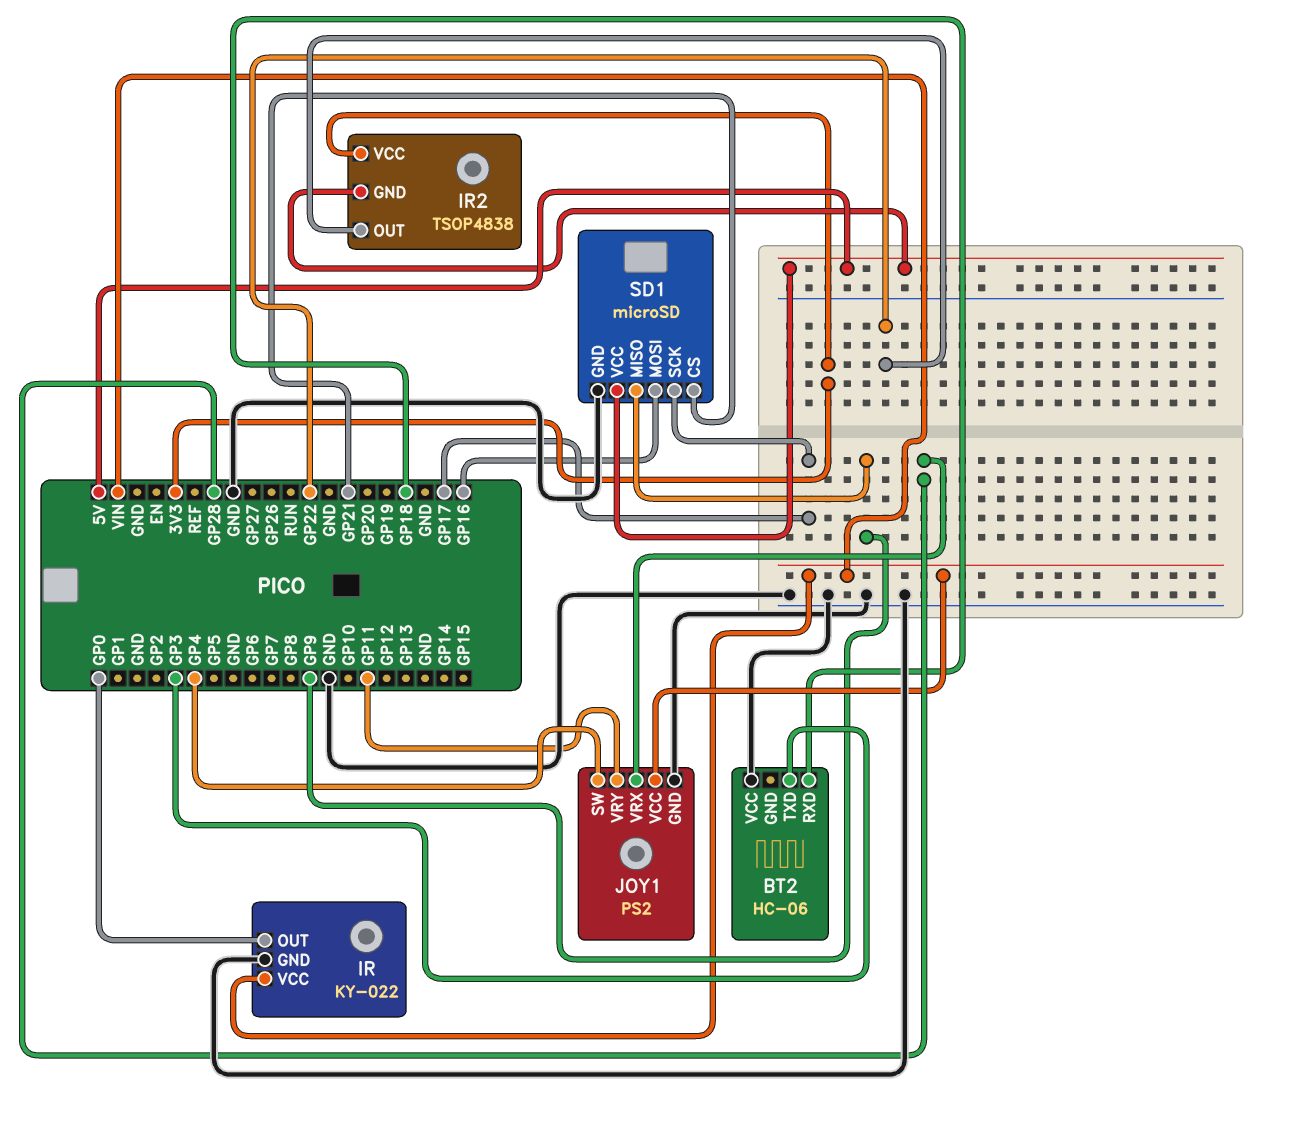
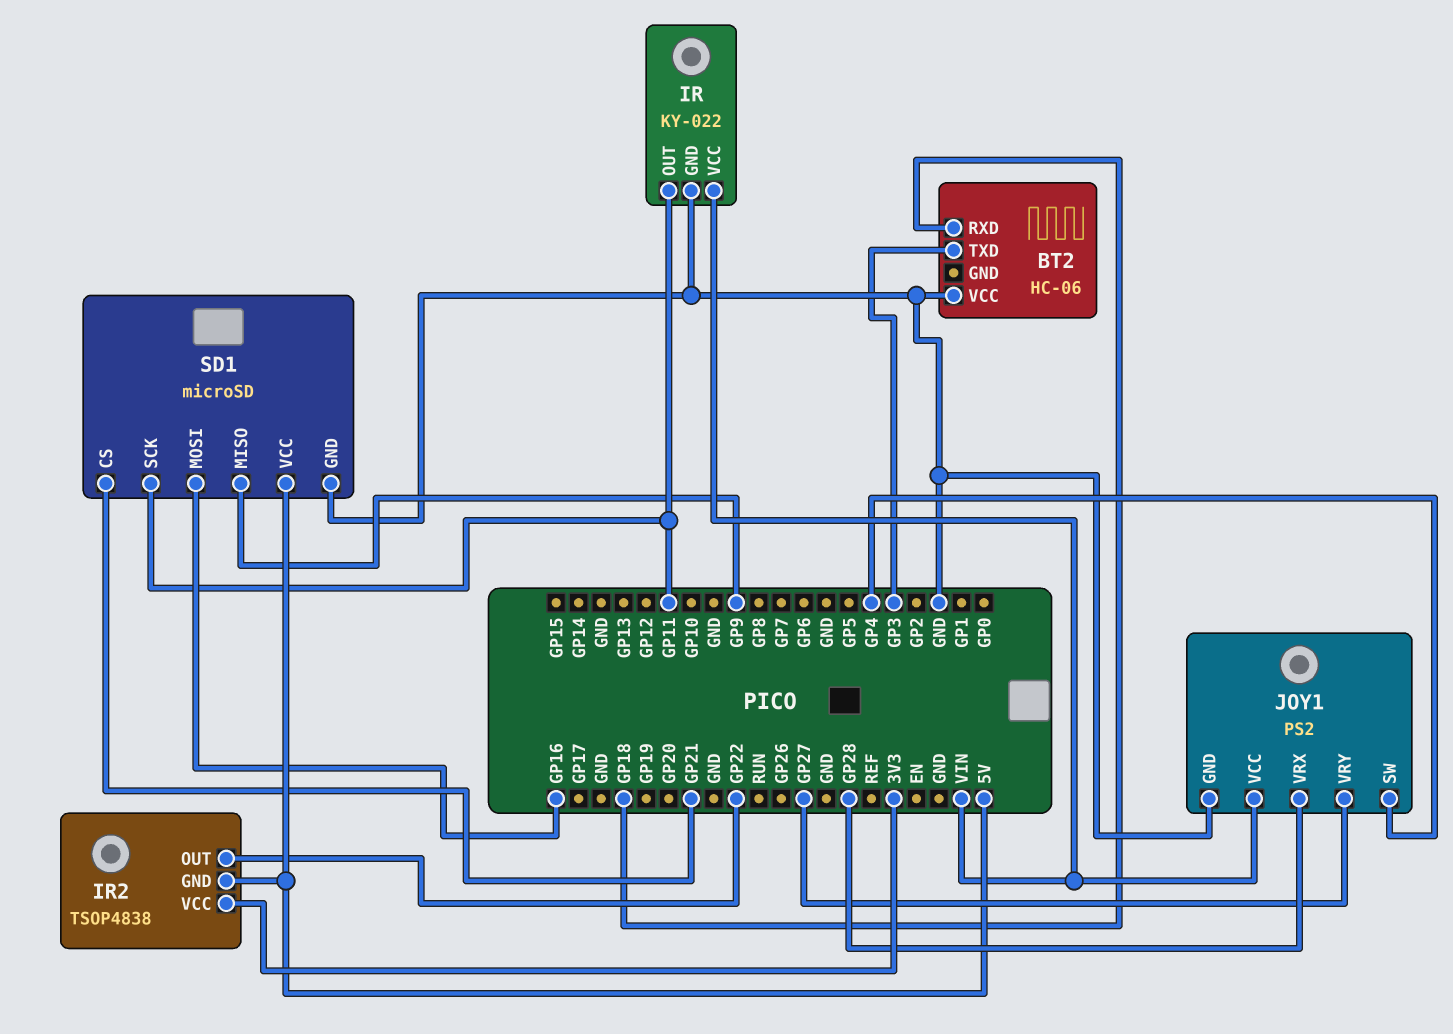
IR pin OUT: GP0 -> GP11
JOY1 pin VRY: GP11 -> GP27
SD1 pin SCK: GP17 -> GP11

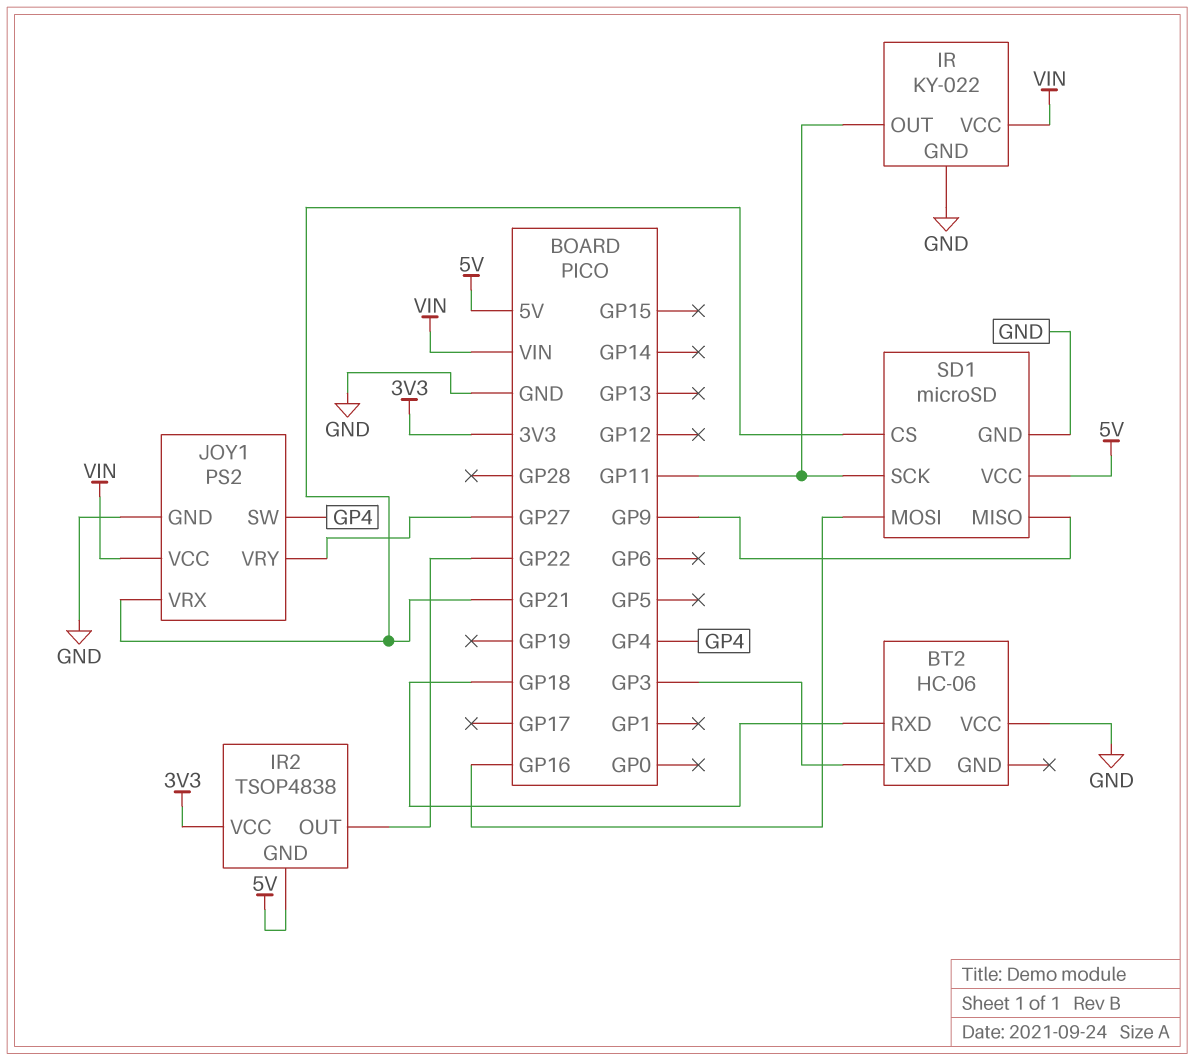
JOY1 pin VRX: GP28 -> GP21

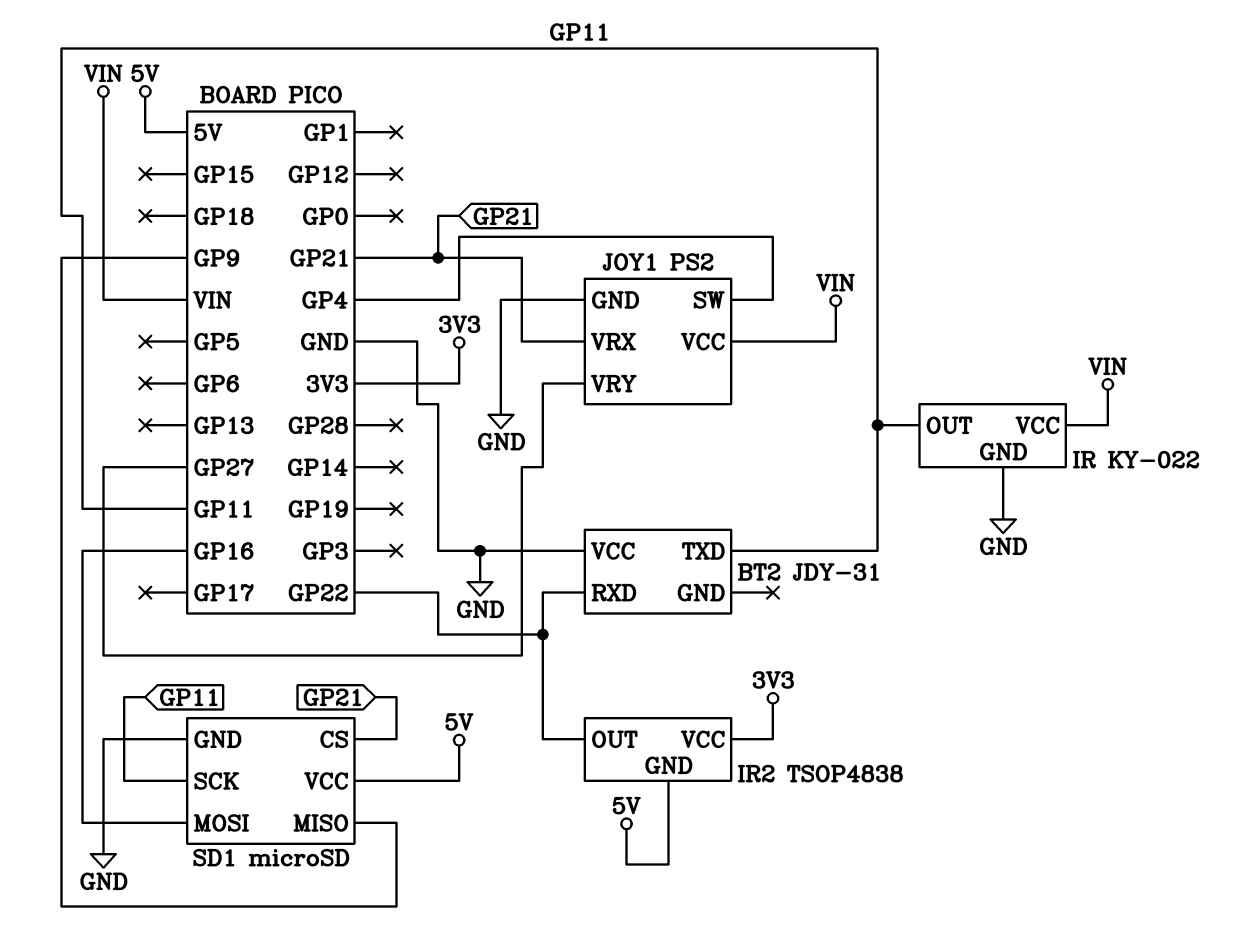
BT2: HC-06 -> JDY-31
BT2 pin RXD: GP18 -> GP22
BT2 pin TXD: GP3 -> GP11

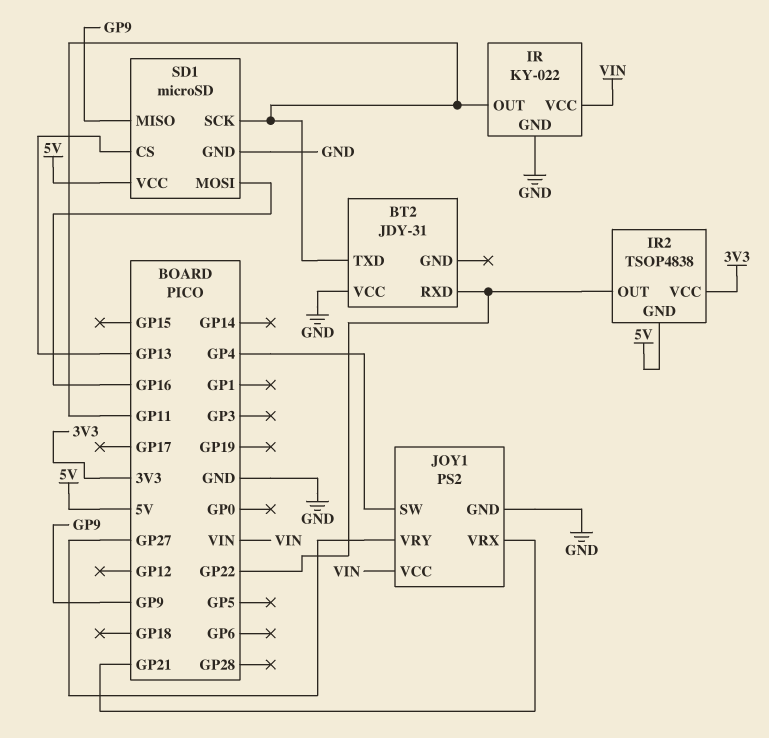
SD1 pin CS: GP21 -> GP13

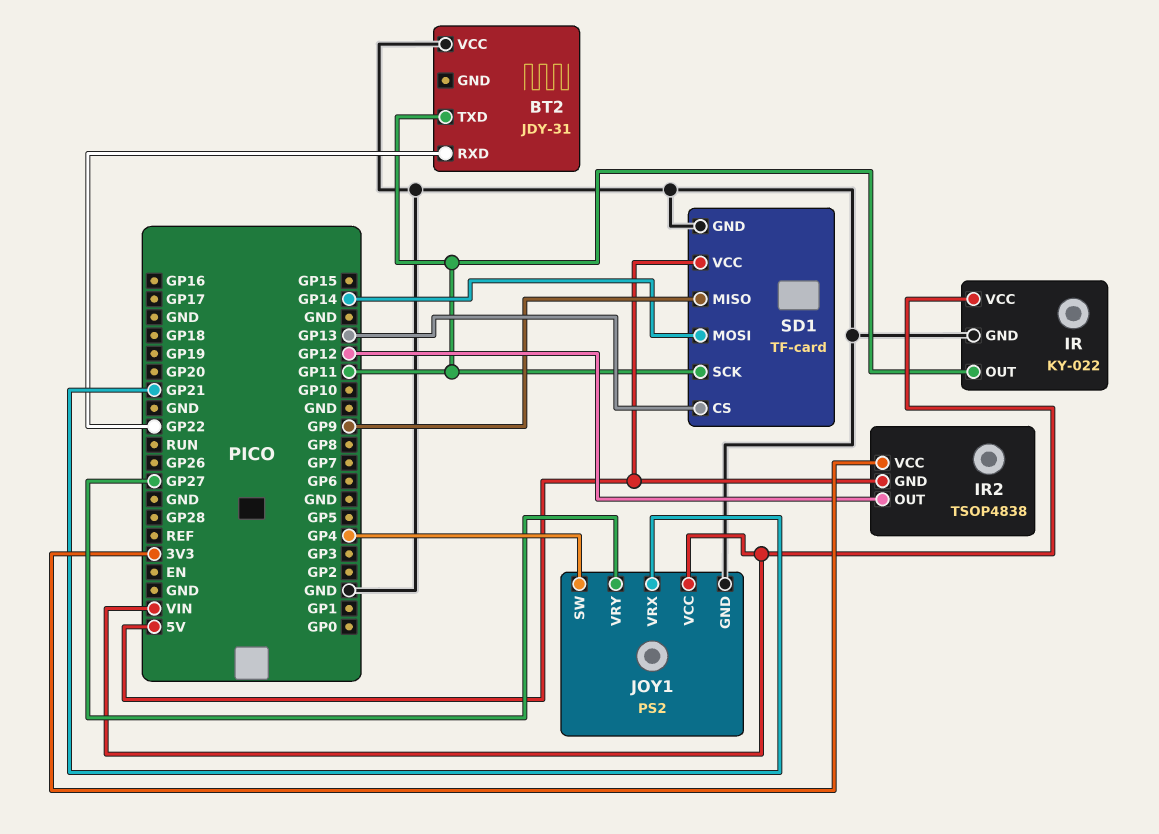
IR2 pin OUT: GP22 -> GP12
SD1: microSD -> TF-card
SD1 pin MOSI: GP16 -> GP14

